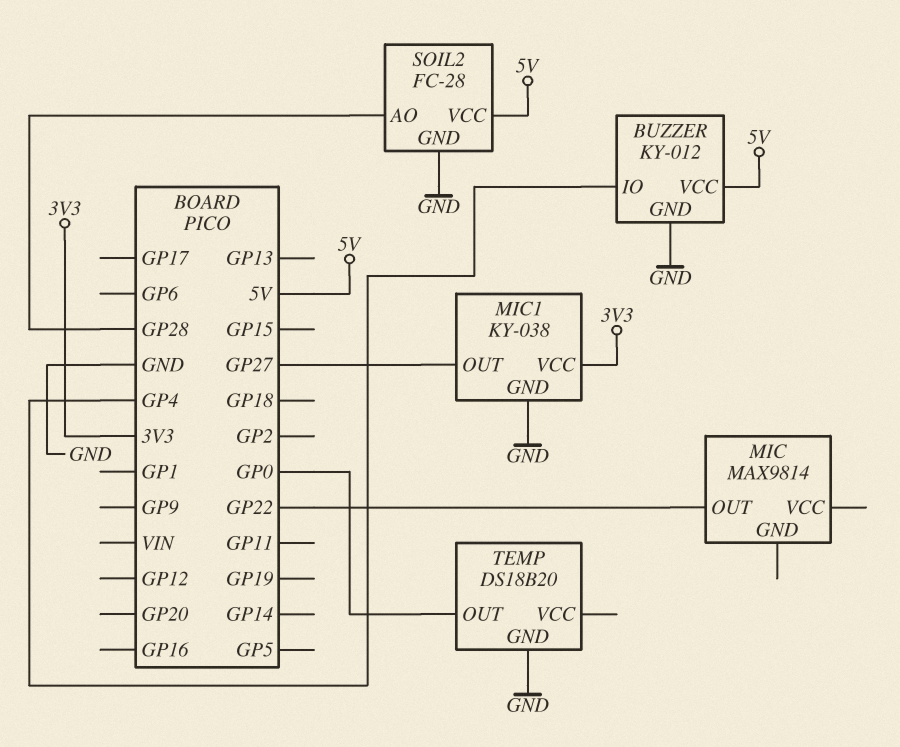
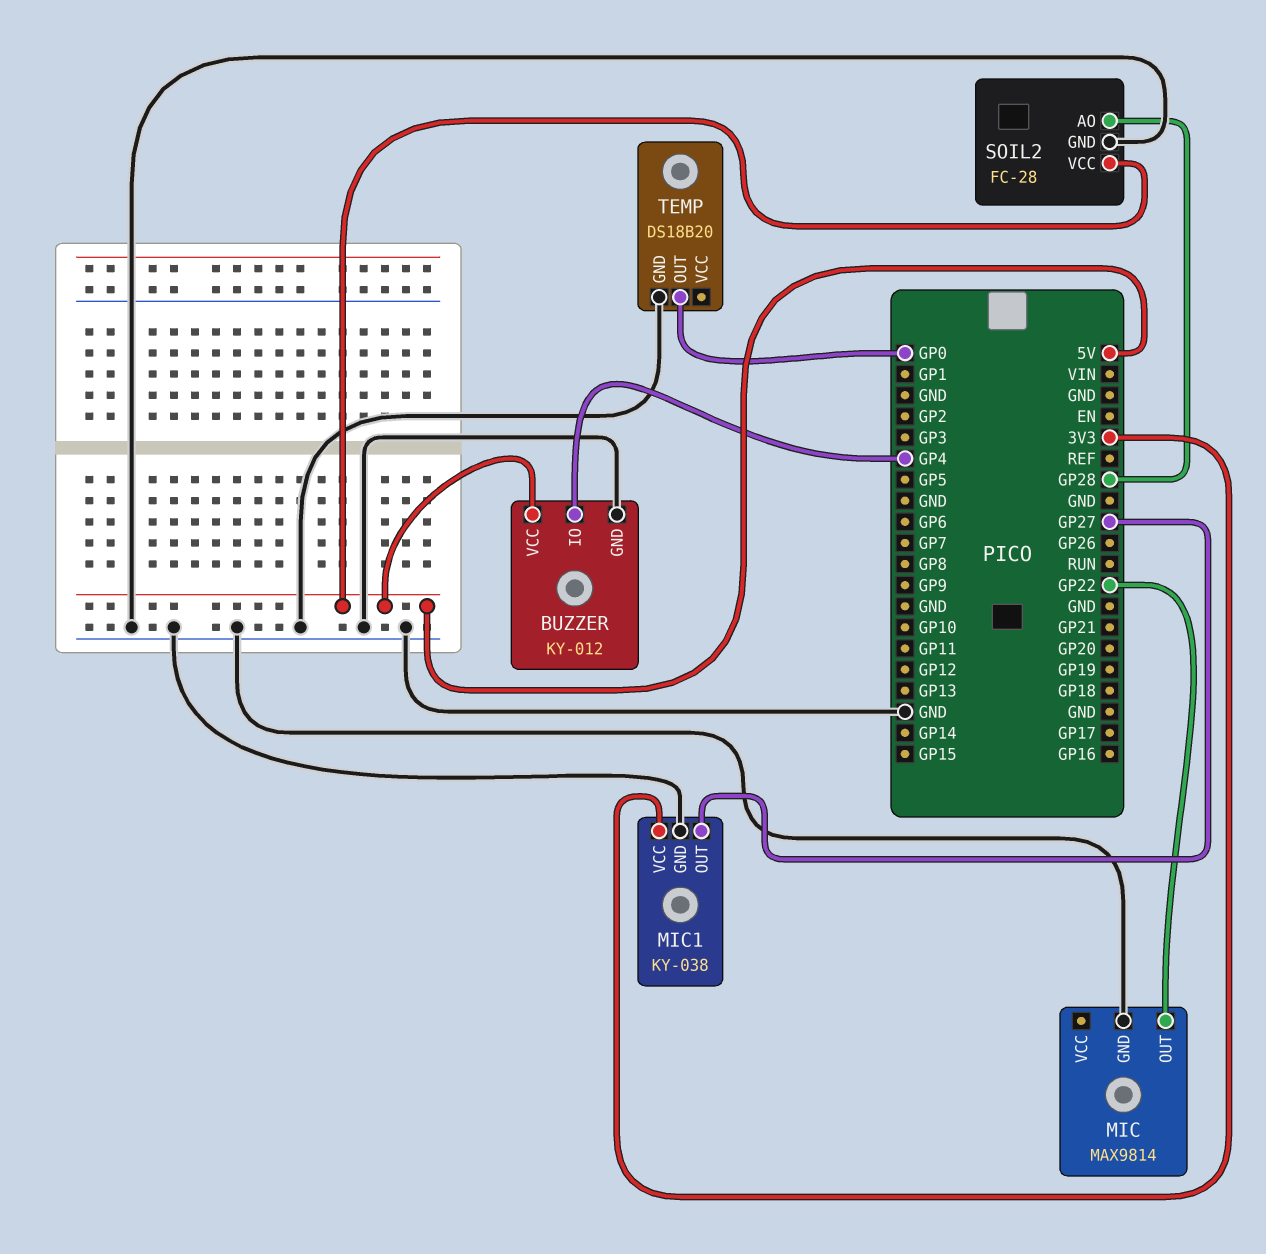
MIC pin GND: none -> GND

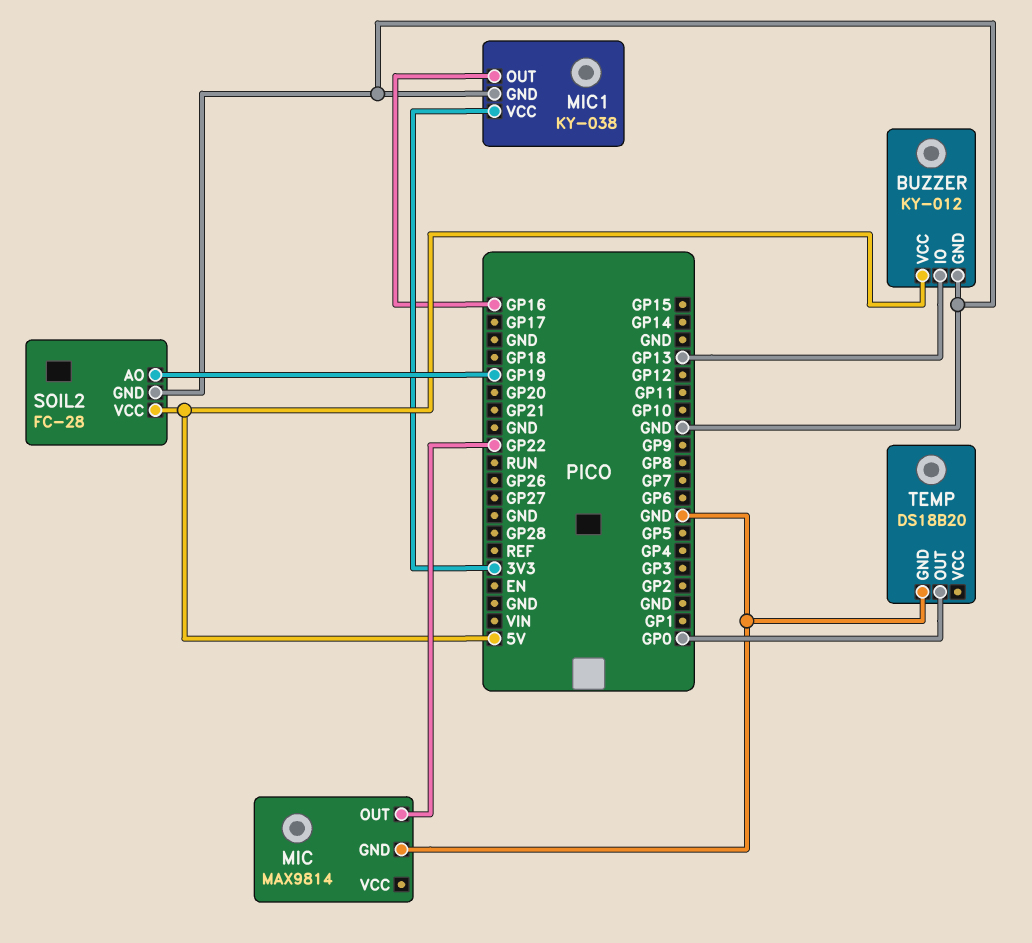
BUZZER pin IO: GP4 -> GP13
MIC1 pin OUT: GP27 -> GP16
SOIL2 pin AO: GP28 -> GP19

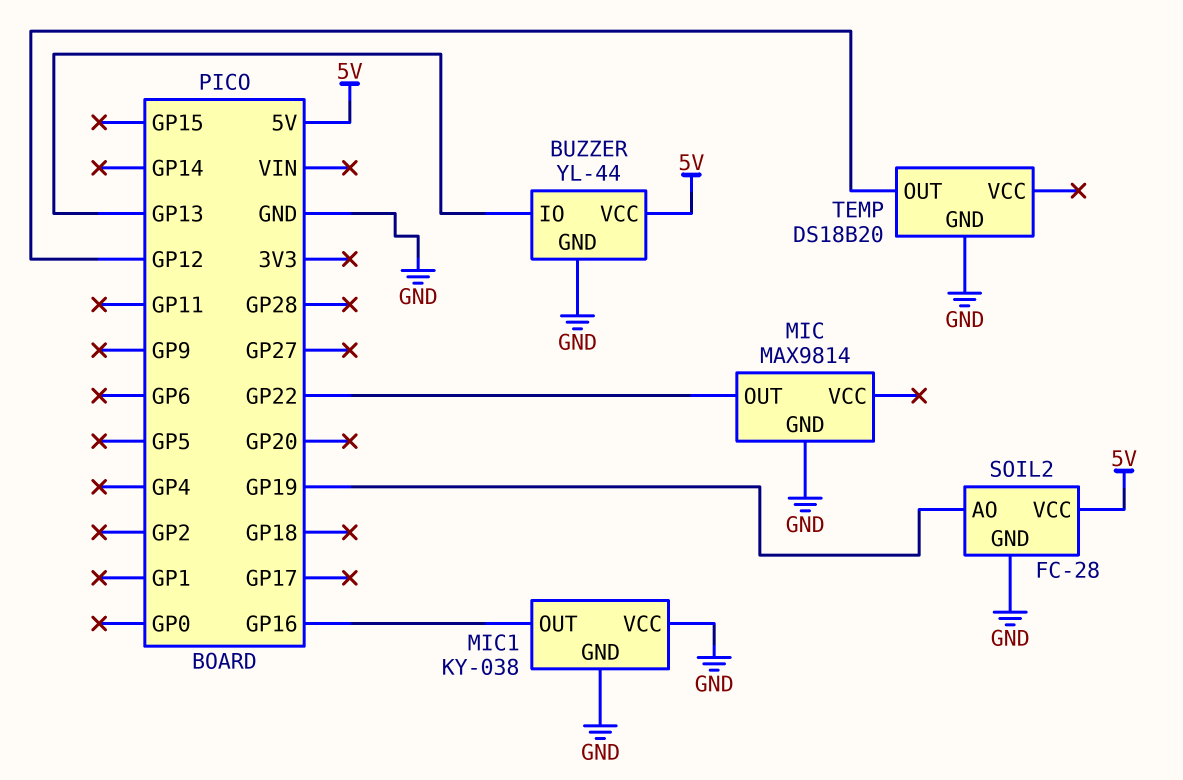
BUZZER: KY-012 -> YL-44
MIC1 pin VCC: 3V3 -> GND
TEMP pin OUT: GP0 -> GP12

